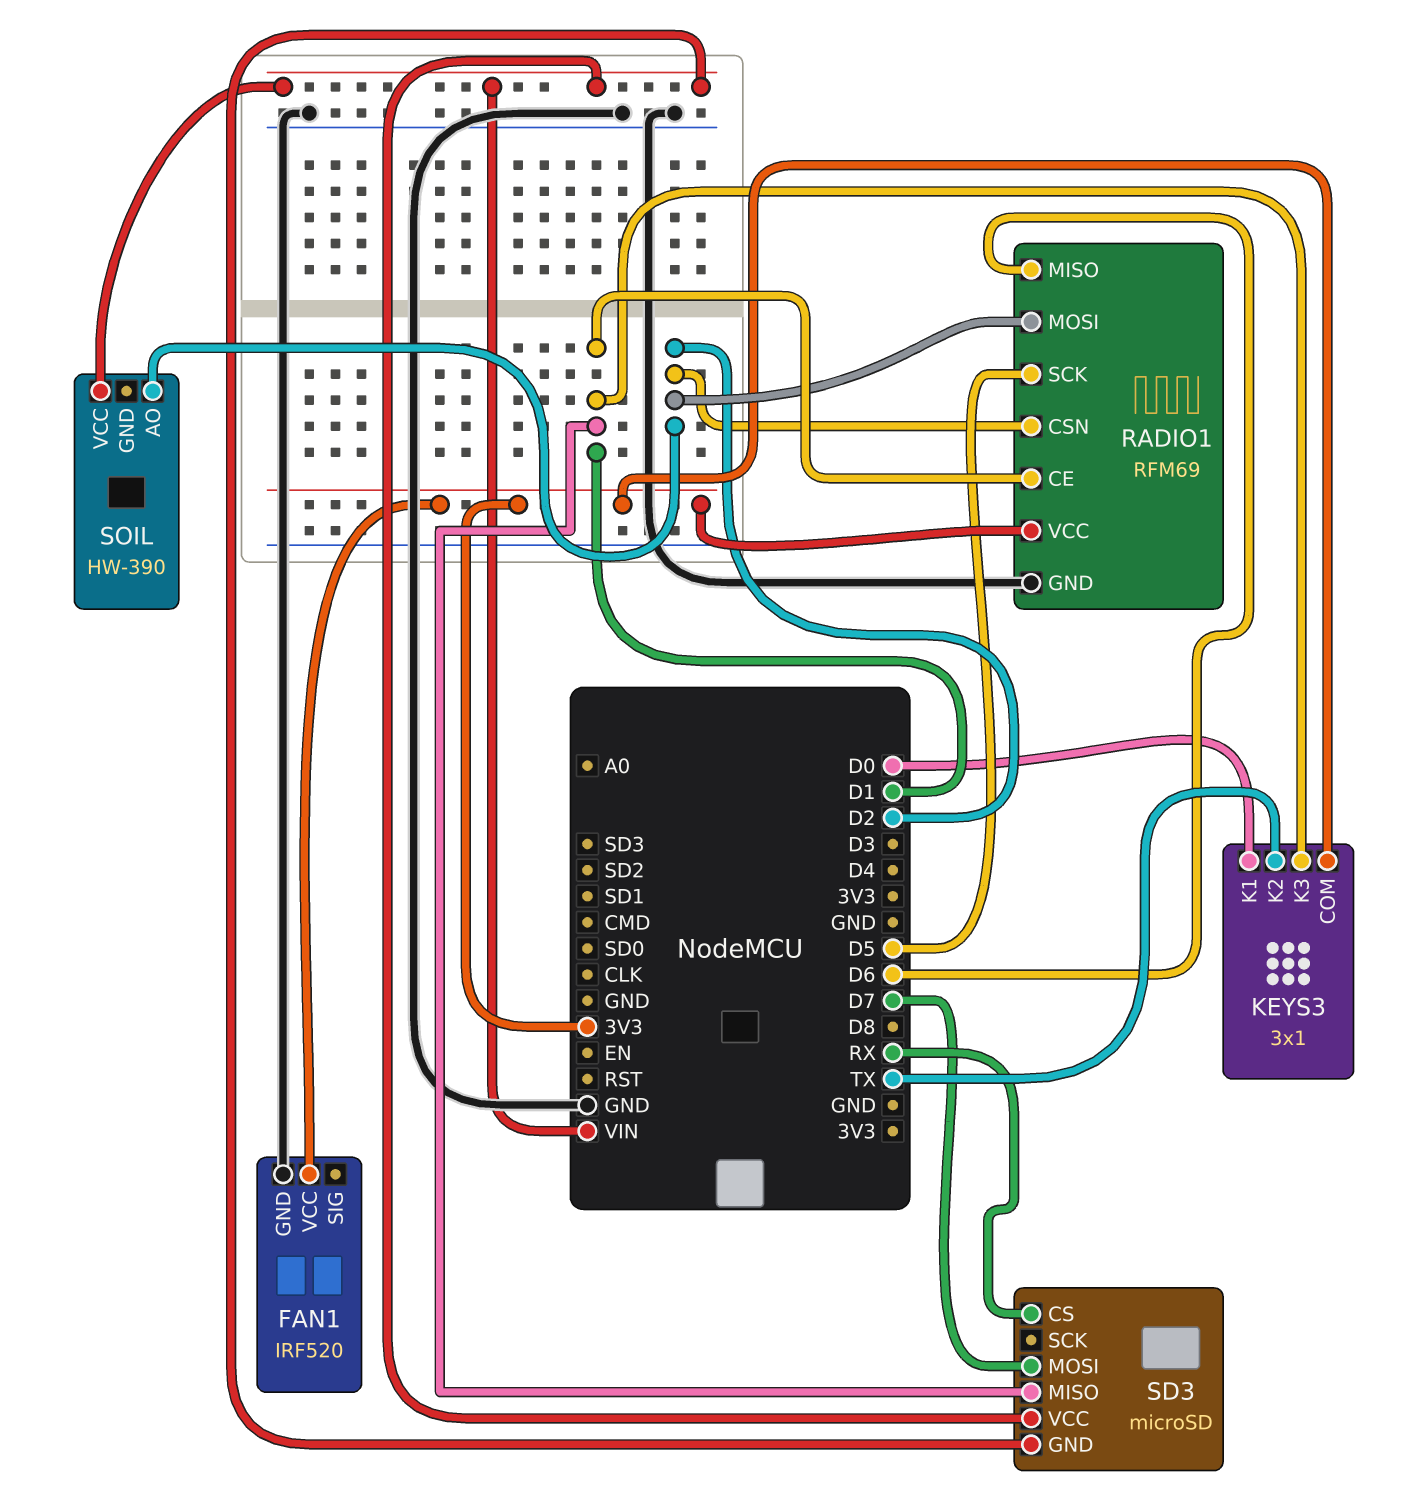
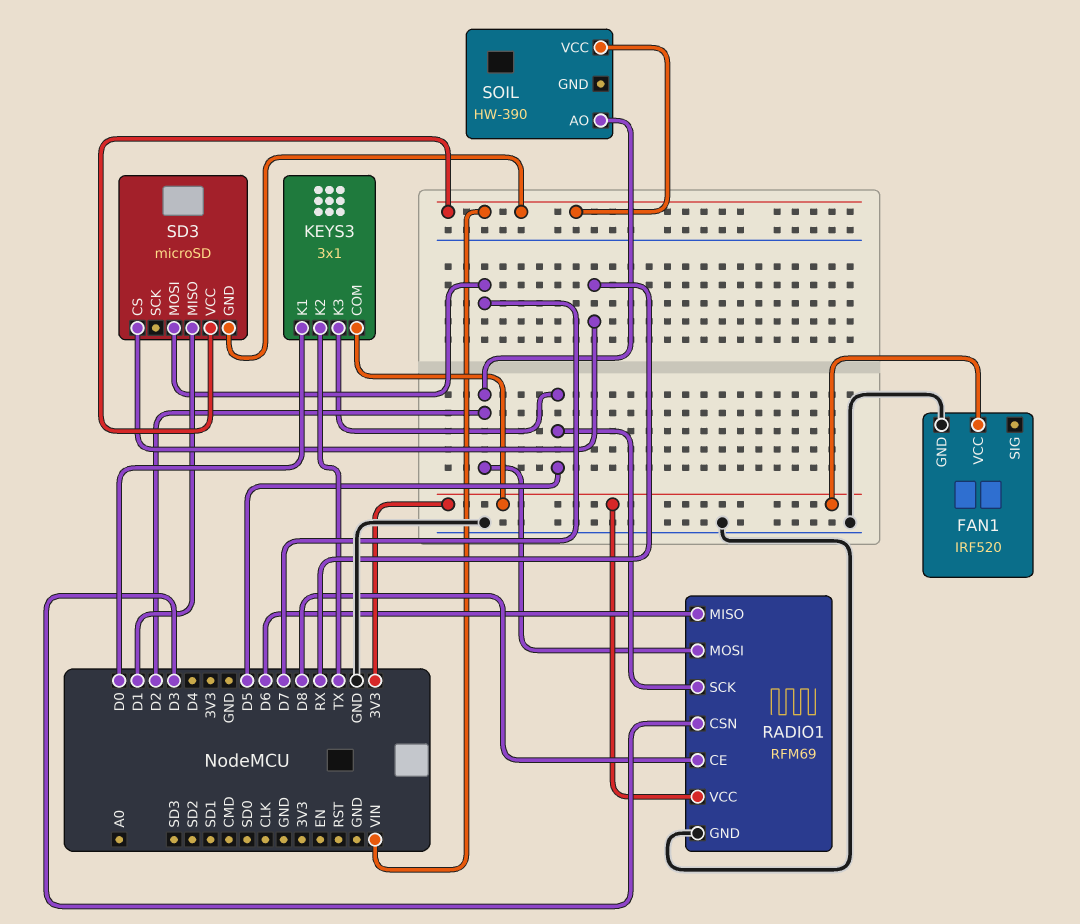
KEYS3 pin K3: D1 -> D5
RADIO1 pin CE: D1 -> D8
RADIO1 pin CSN: D2 -> D3

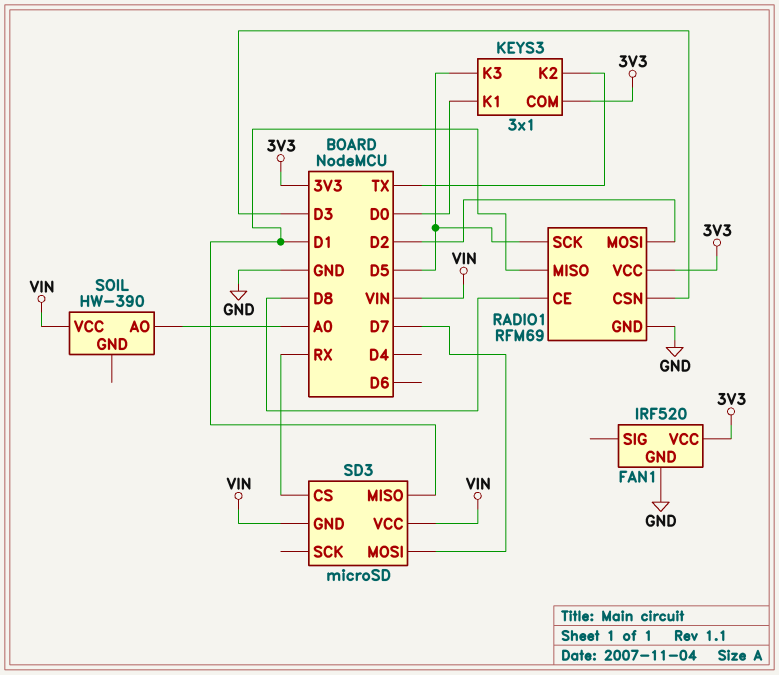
RADIO1 pin MISO: D6 -> D1
SOIL pin AO: D2 -> A0

